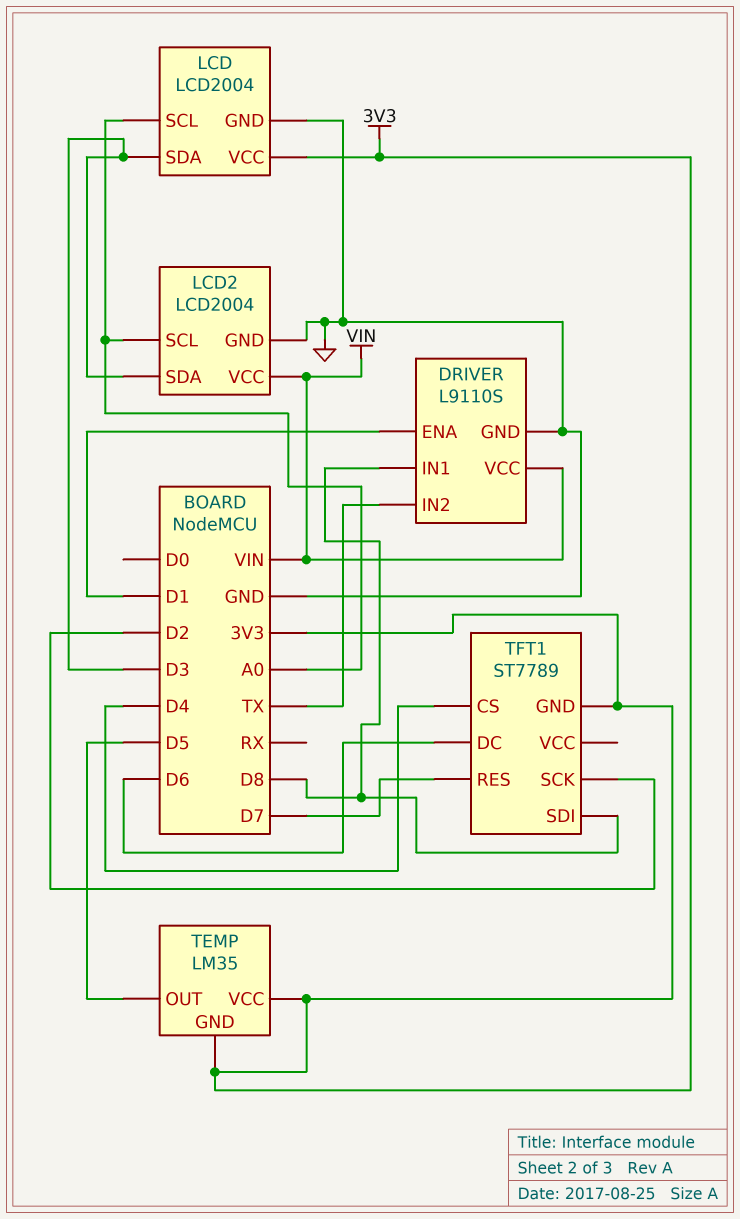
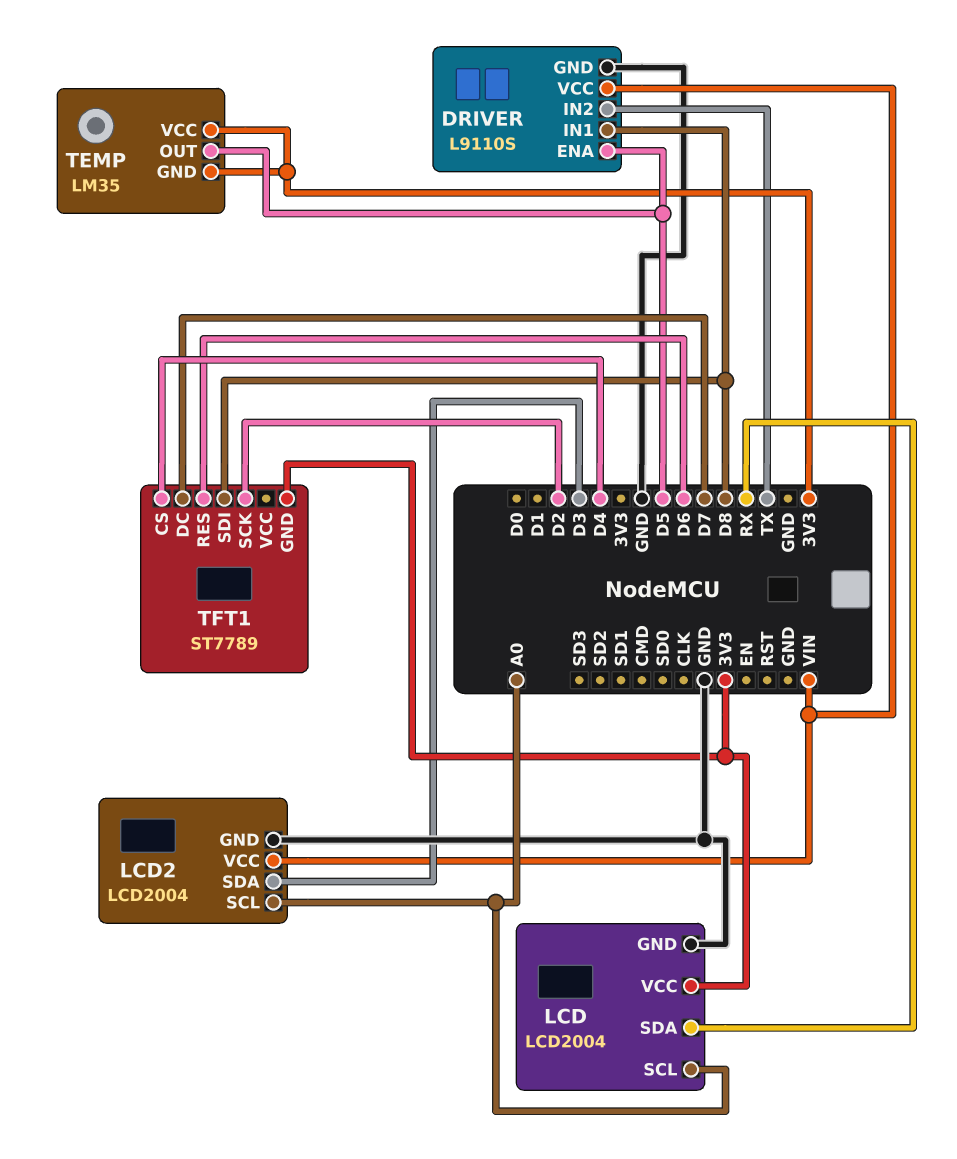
DRIVER pin ENA: D1 -> D5
LCD pin SDA: D3 -> RX
TFT1 pin DC: D6 -> D7
TFT1 pin RES: D7 -> D6

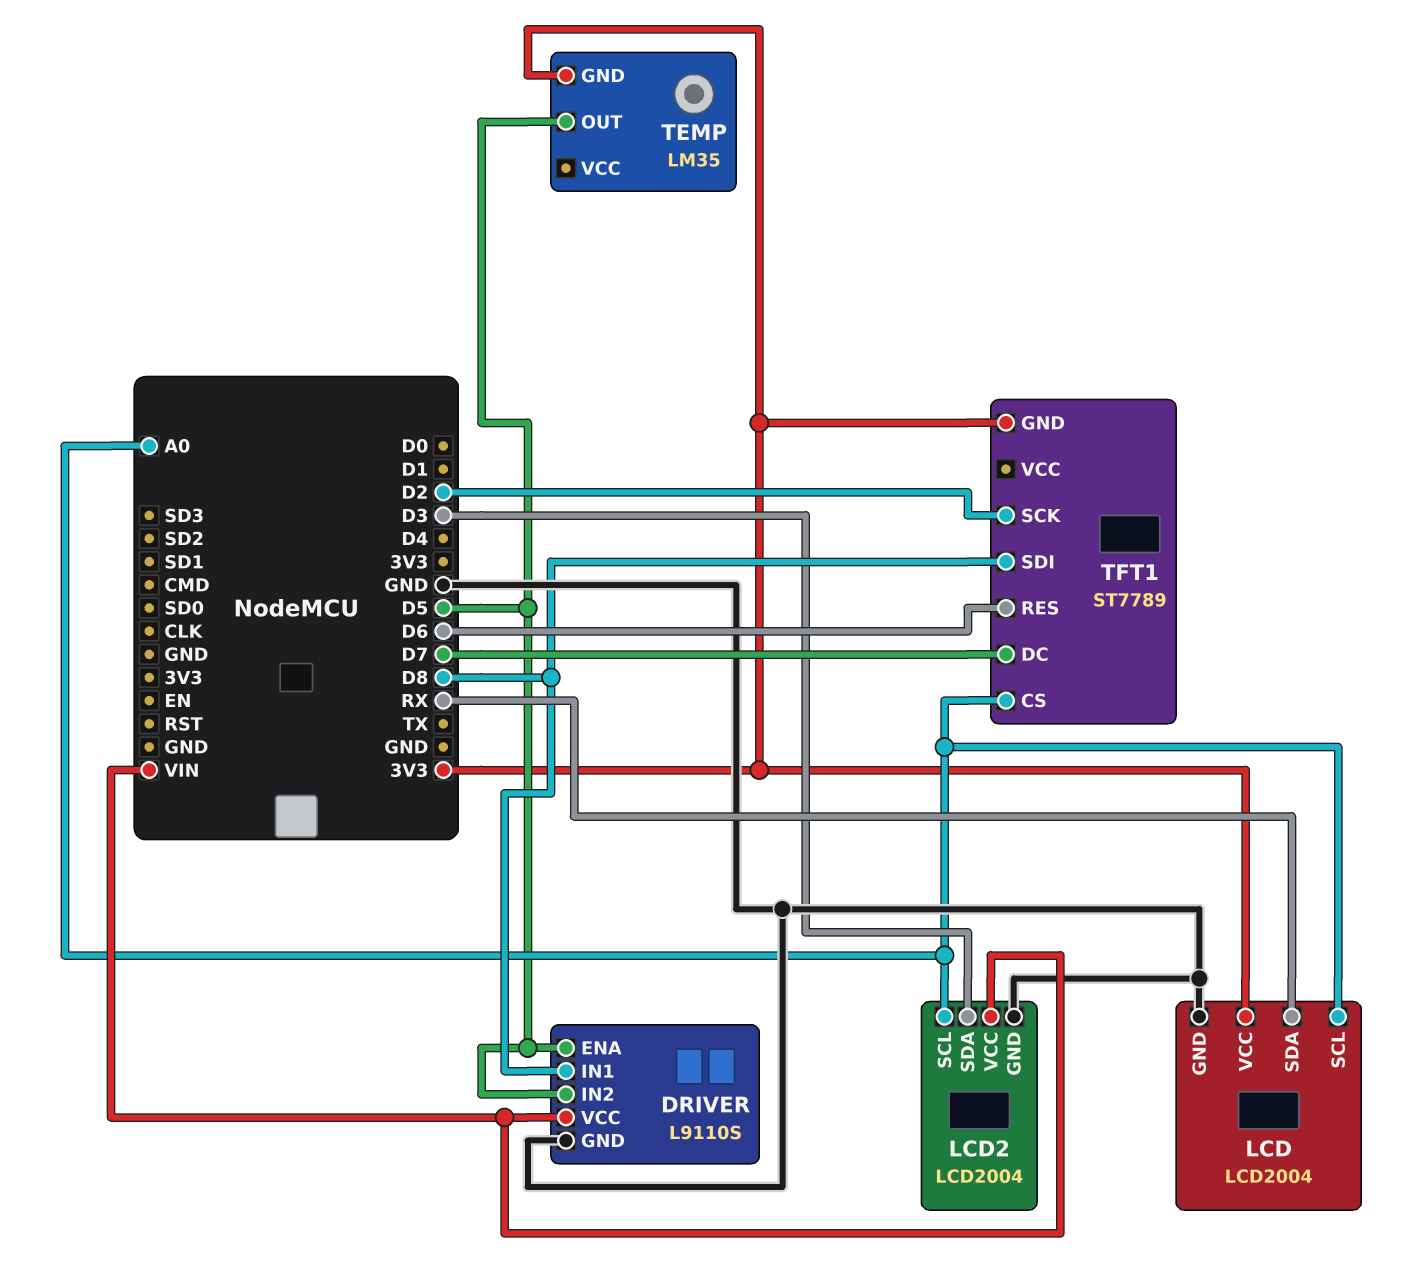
DRIVER pin IN2: TX -> D5
TEMP pin VCC: 3V3 -> none
TFT1 pin CS: D4 -> A0

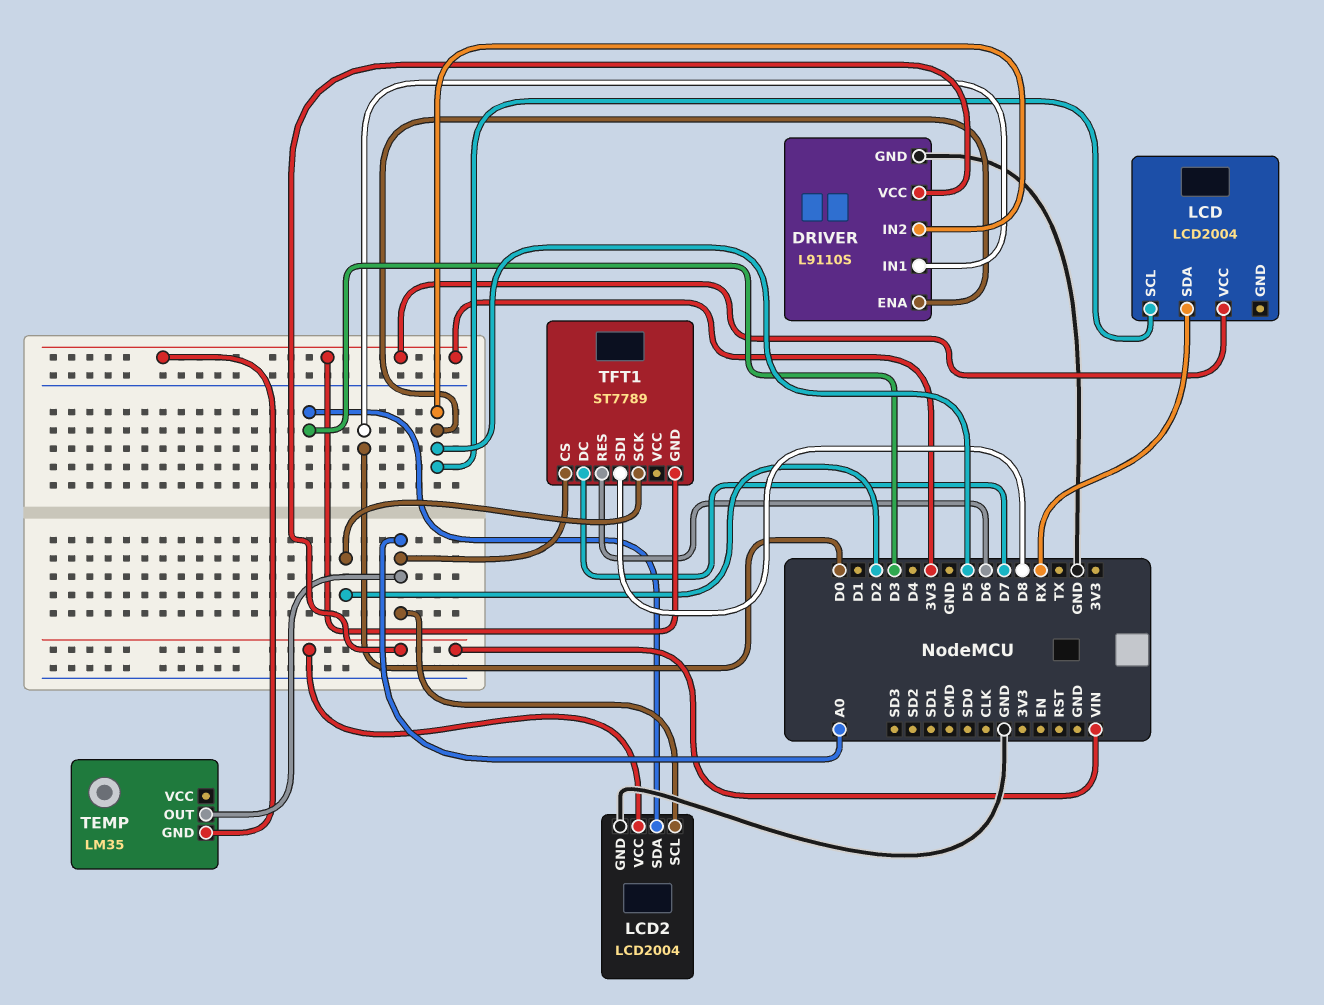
DRIVER pin IN1: D8 -> D0
LCD pin GND: GND -> none
LCD pin SCL: A0 -> D5
TEMP pin OUT: D5 -> A0

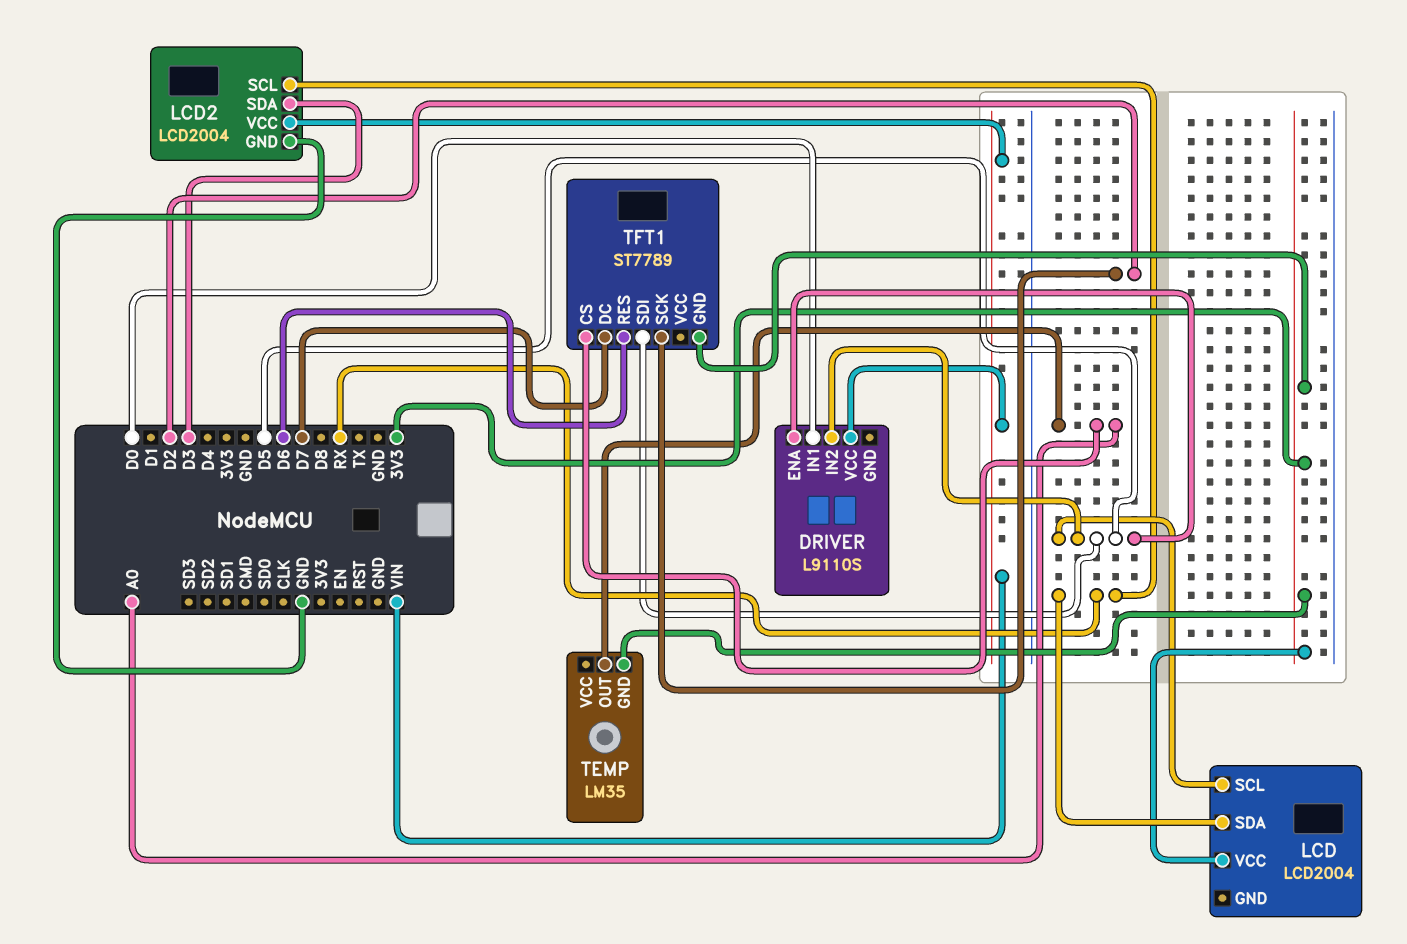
DRIVER pin GND: GND -> none
LCD2 pin SCL: A0 -> RX
TFT1 pin SDI: D8 -> D5

